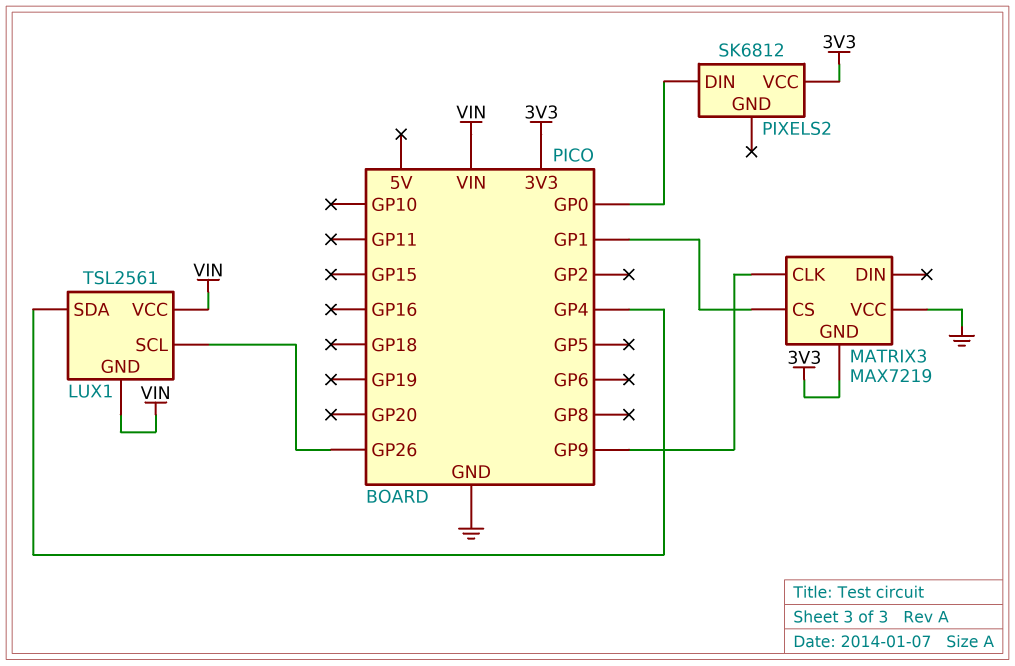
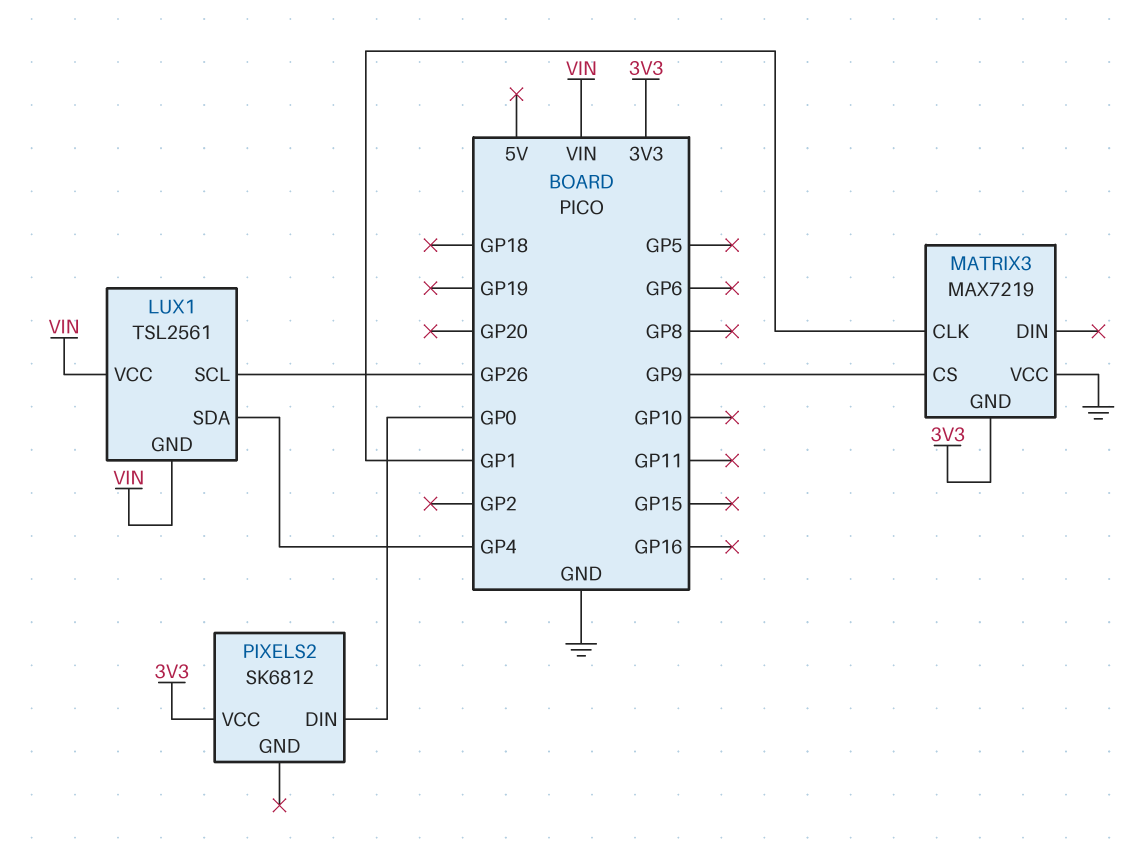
MATRIX3 pin CLK: GP9 -> GP1
MATRIX3 pin CS: GP1 -> GP9

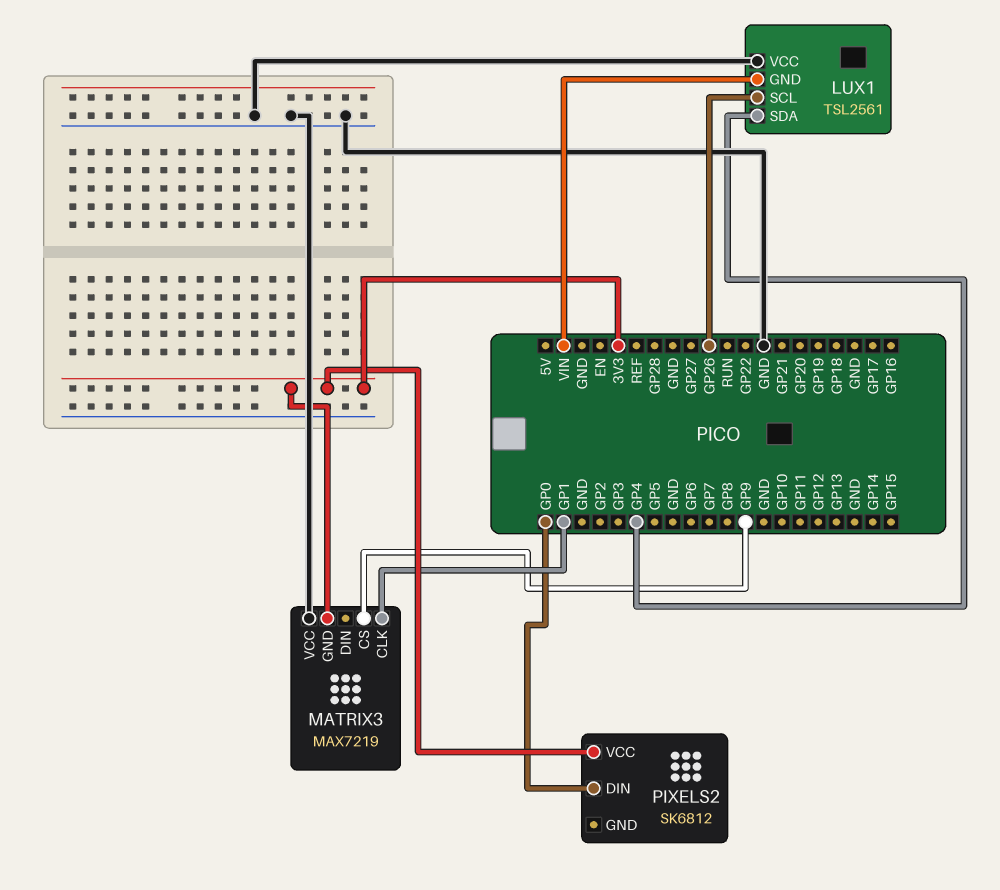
LUX1 pin VCC: VIN -> GND

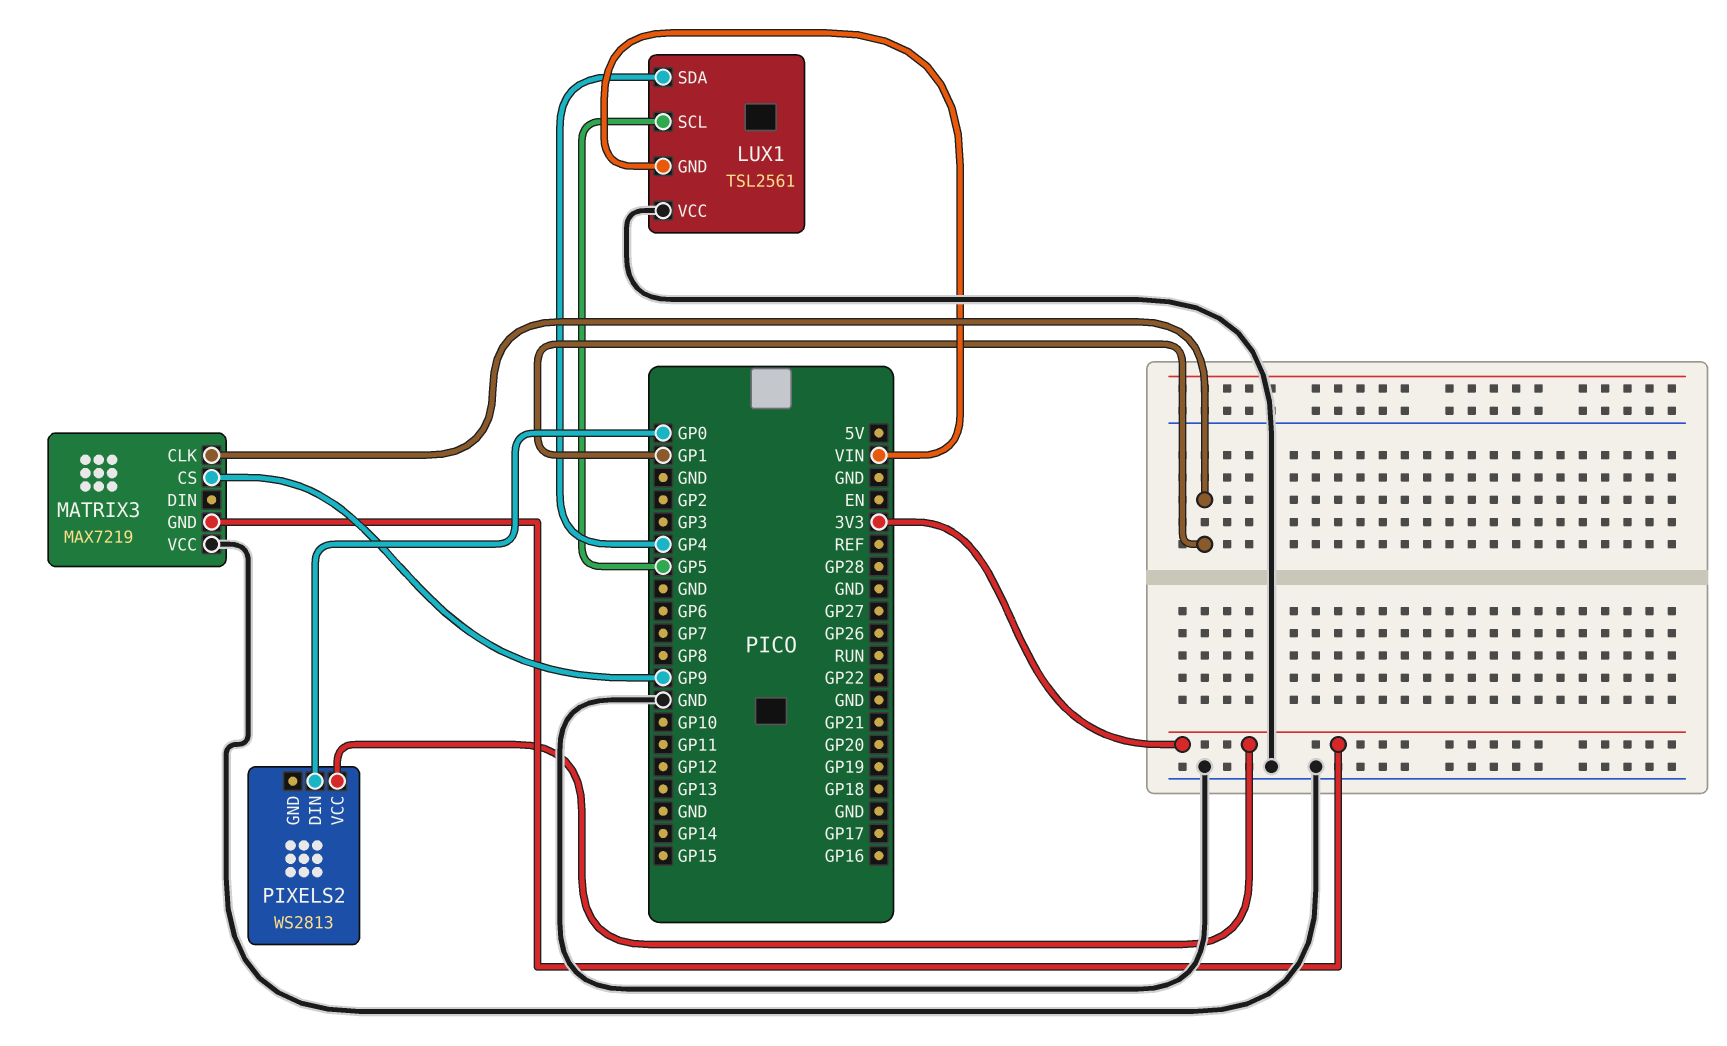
LUX1 pin SCL: GP26 -> GP5
PIXELS2: SK6812 -> WS2813

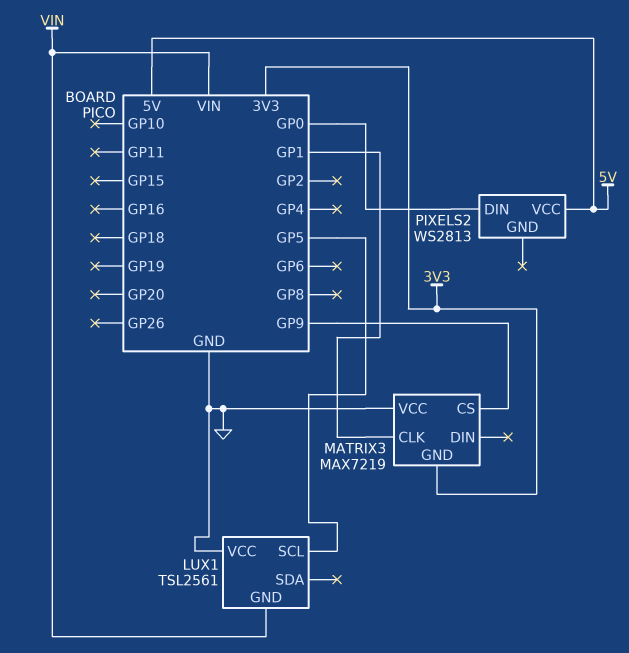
LUX1 pin SDA: GP4 -> none
PIXELS2 pin VCC: 3V3 -> 5V

